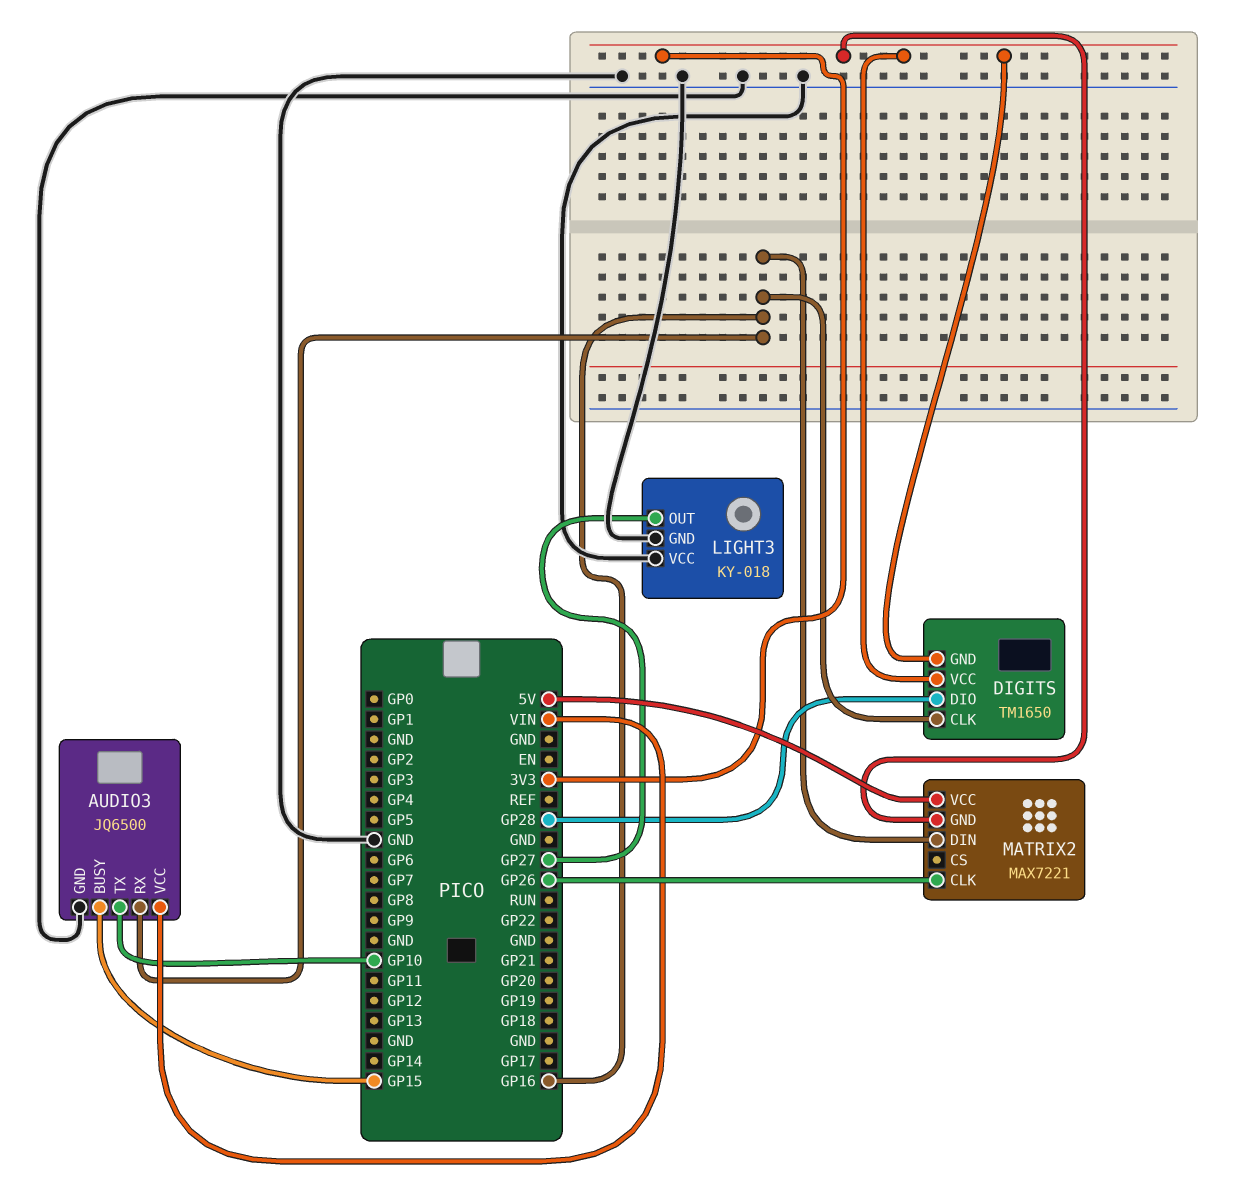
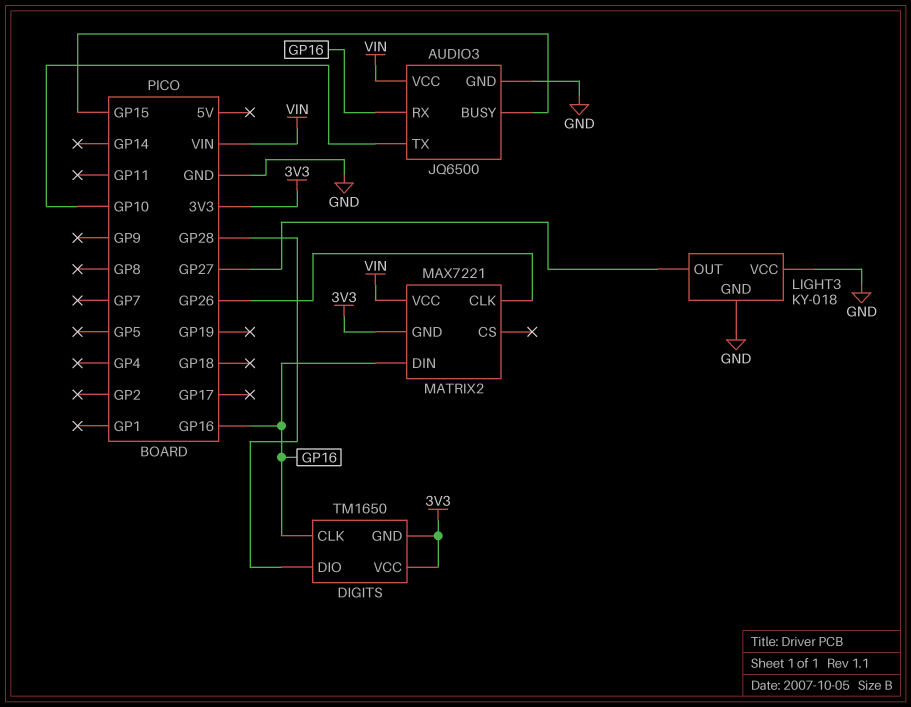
MATRIX2 pin VCC: 5V -> VIN

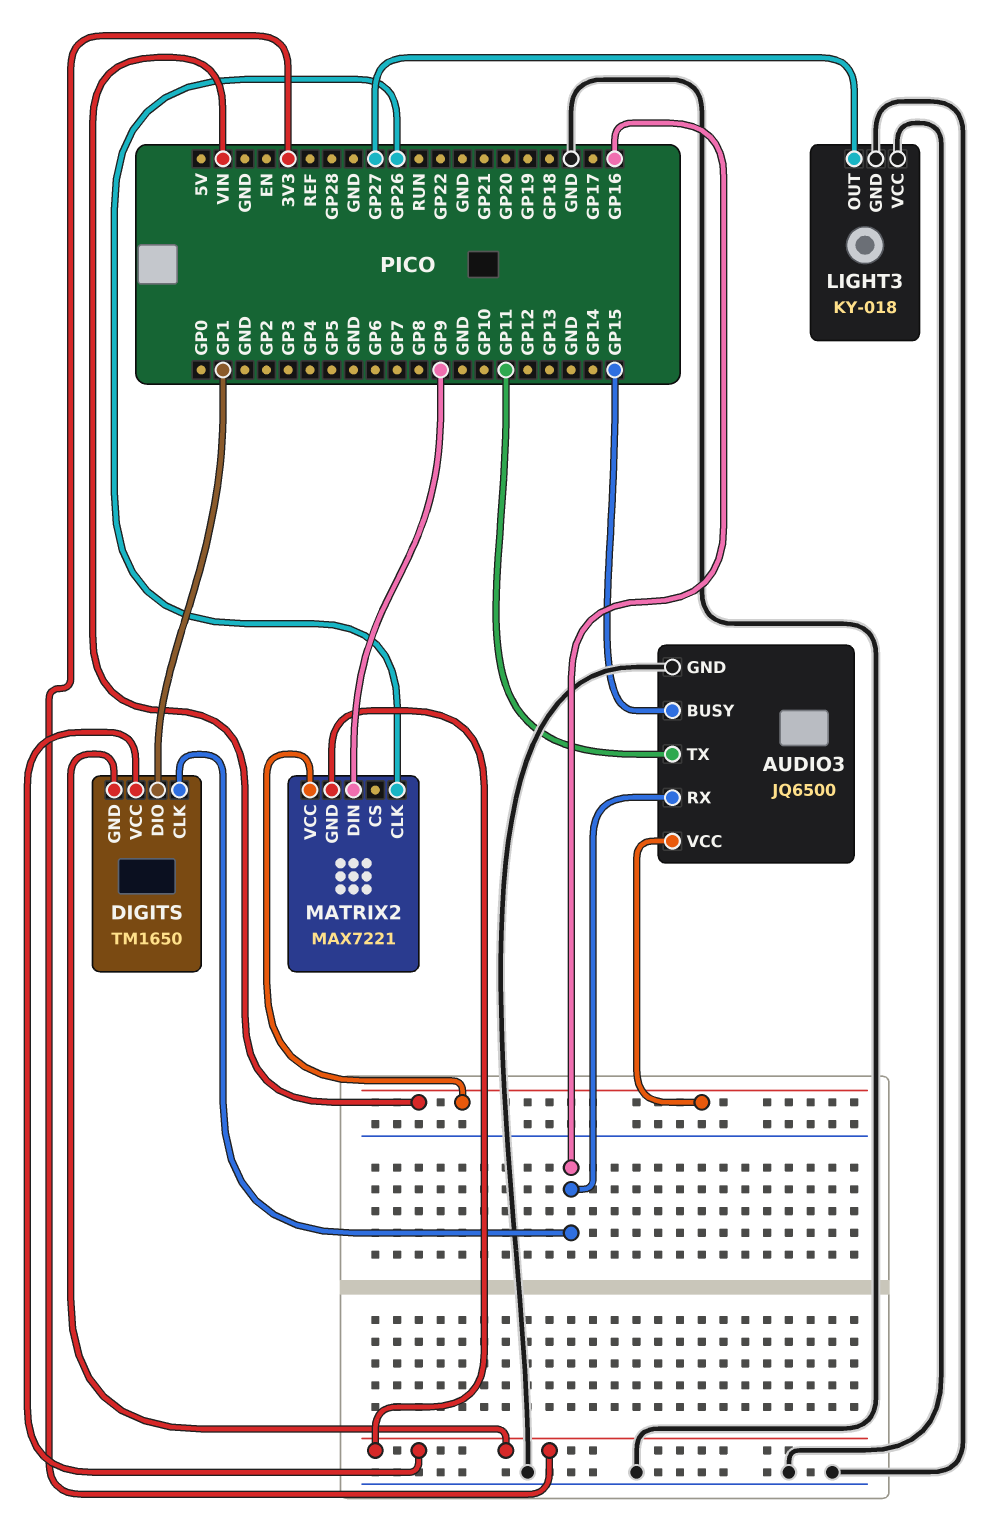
AUDIO3 pin TX: GP10 -> GP11
DIGITS pin DIO: GP28 -> GP1
MATRIX2 pin DIN: GP16 -> GP9

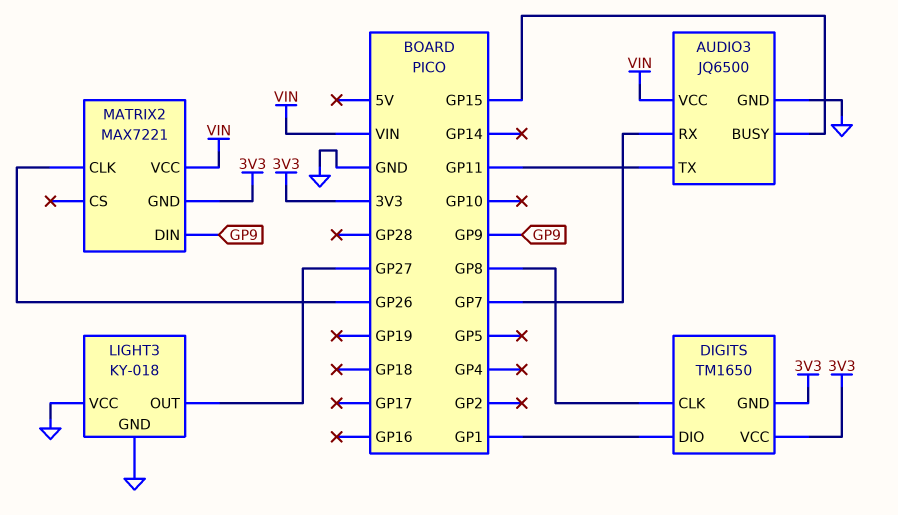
AUDIO3 pin RX: GP16 -> GP7
DIGITS pin CLK: GP16 -> GP8

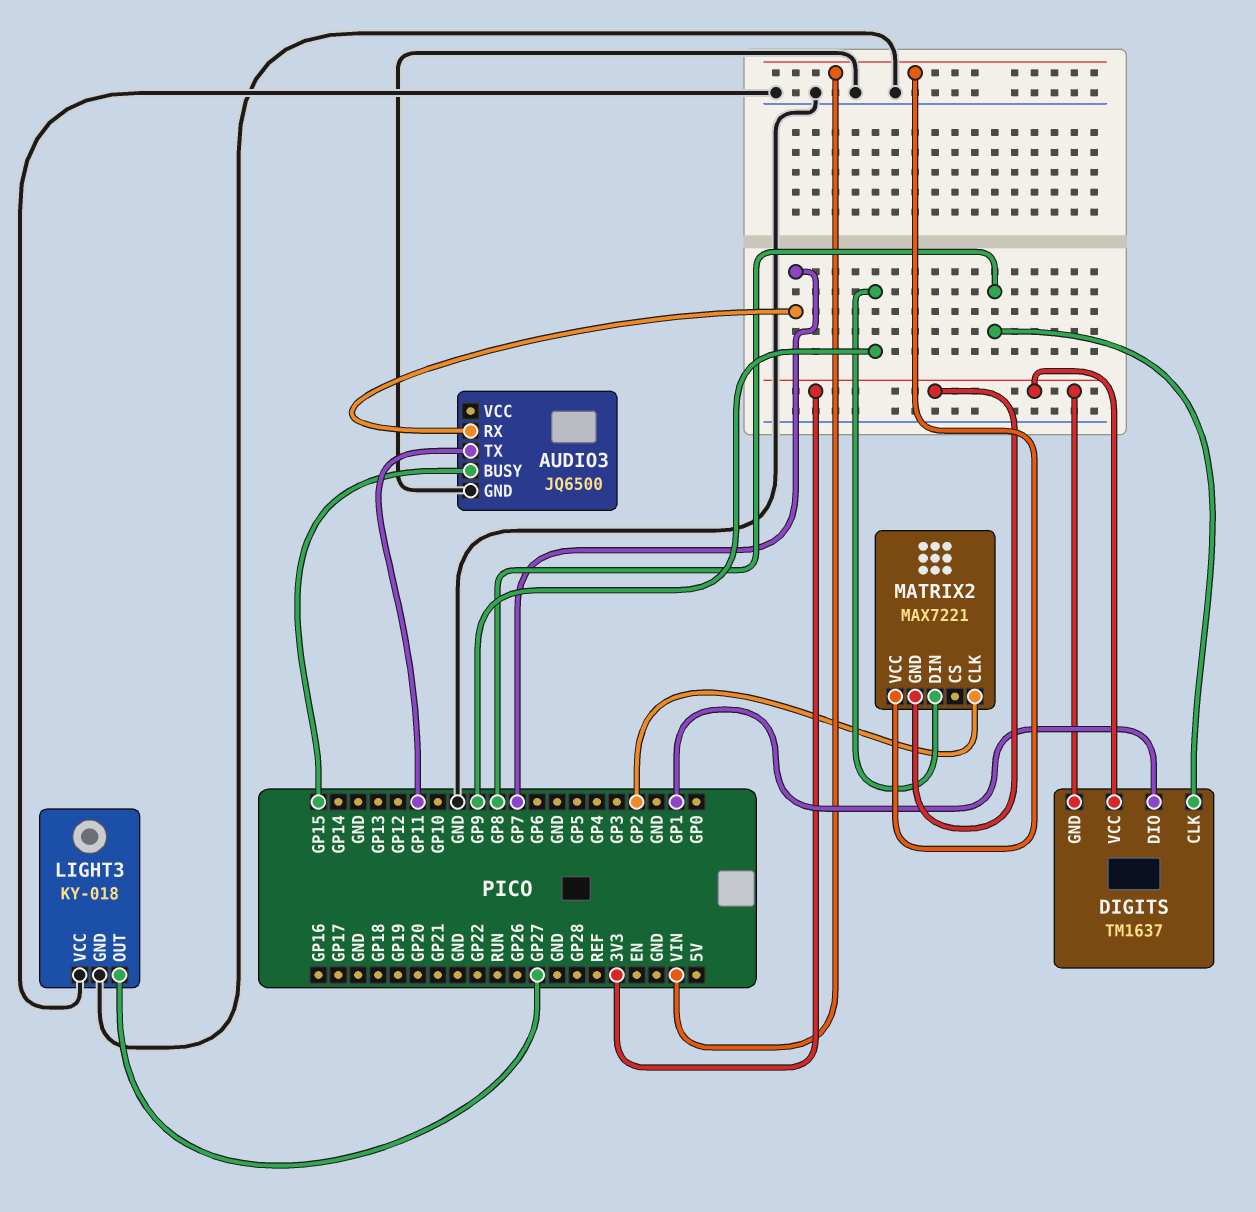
AUDIO3 pin VCC: VIN -> none
DIGITS: TM1650 -> TM1637
MATRIX2 pin CLK: GP26 -> GP2

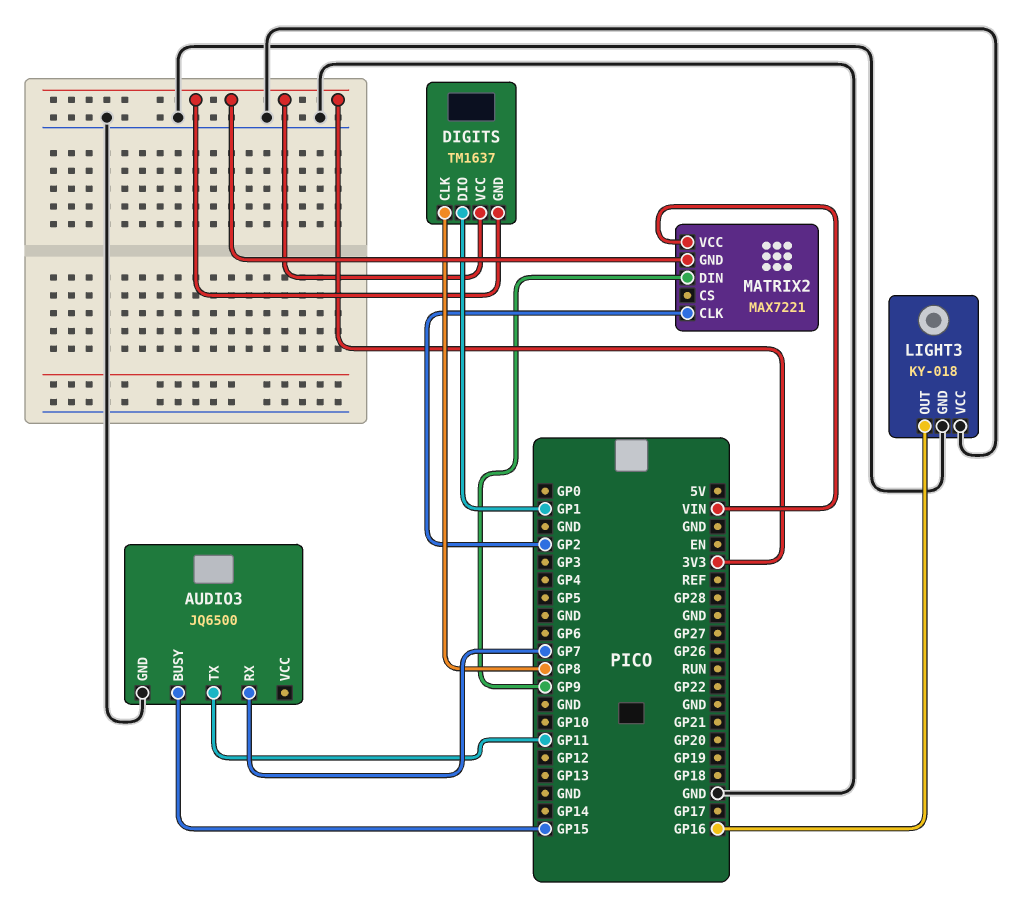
LIGHT3 pin OUT: GP27 -> GP16

